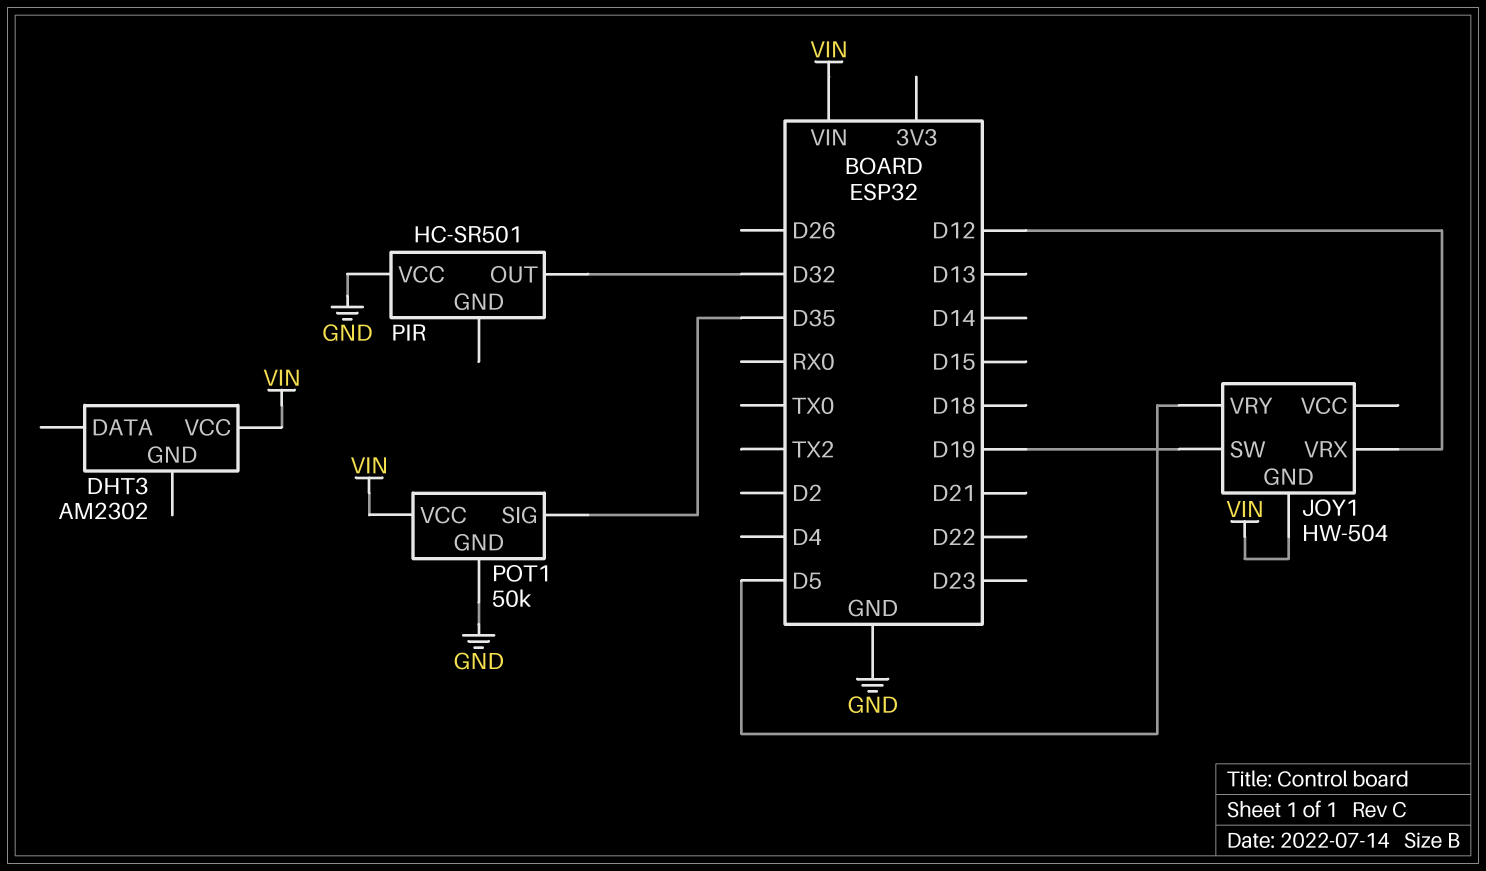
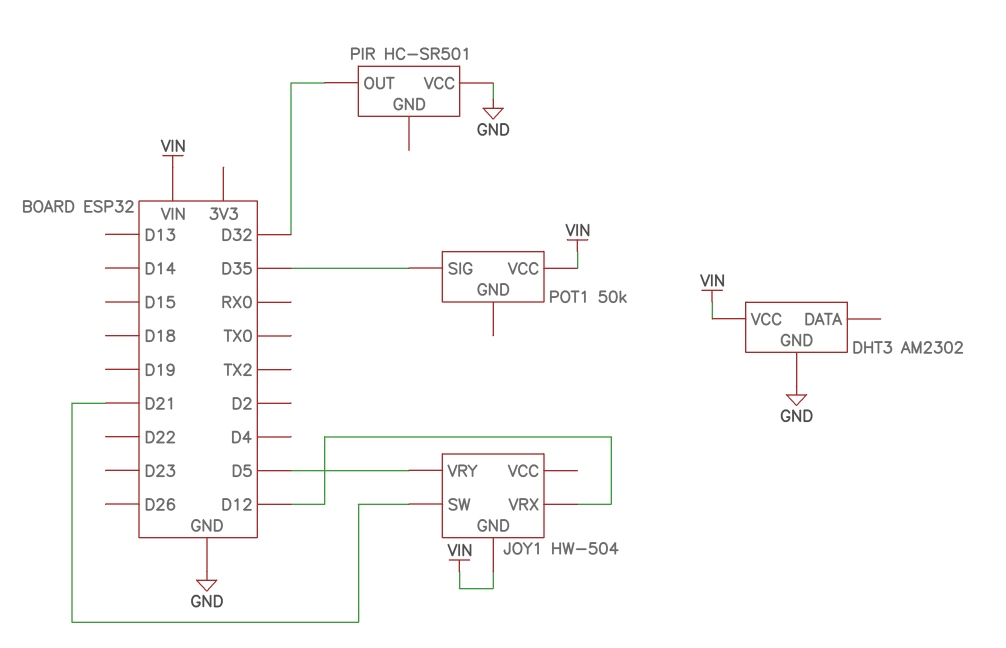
DHT3 pin GND: none -> GND
JOY1 pin SW: D19 -> D21
POT1 pin GND: GND -> none

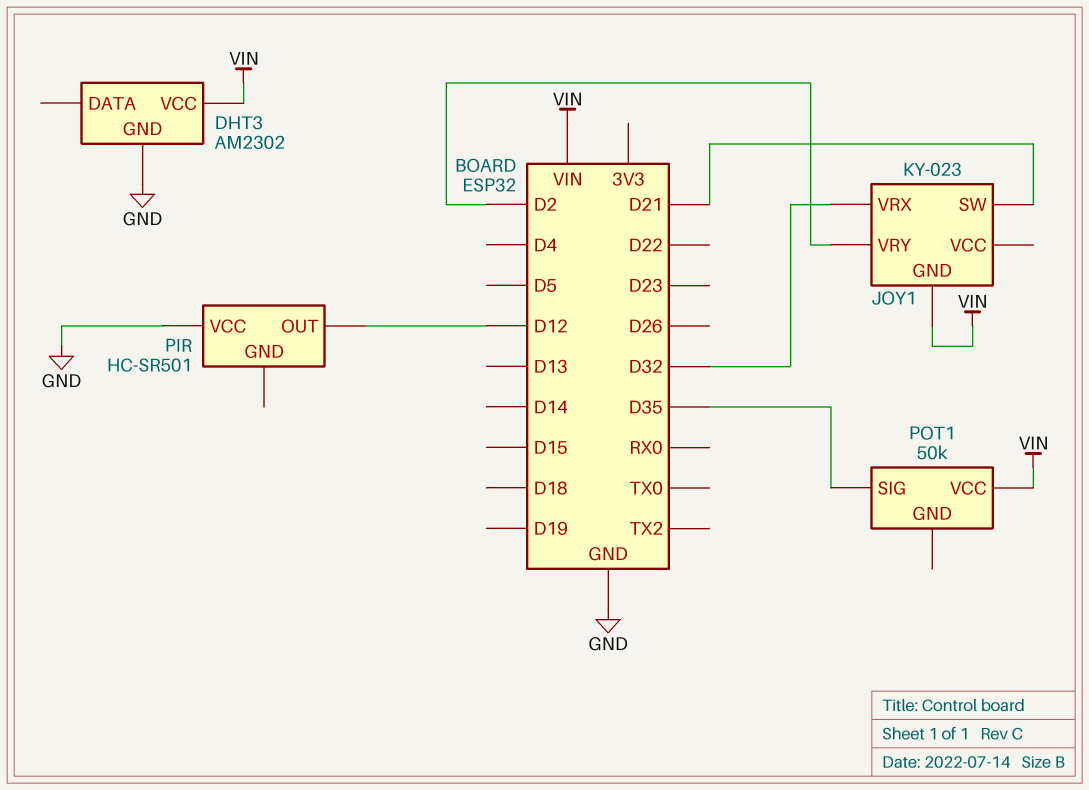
JOY1: HW-504 -> KY-023
JOY1 pin VRX: D12 -> D32
JOY1 pin VRY: D5 -> D2
PIR pin OUT: D32 -> D12

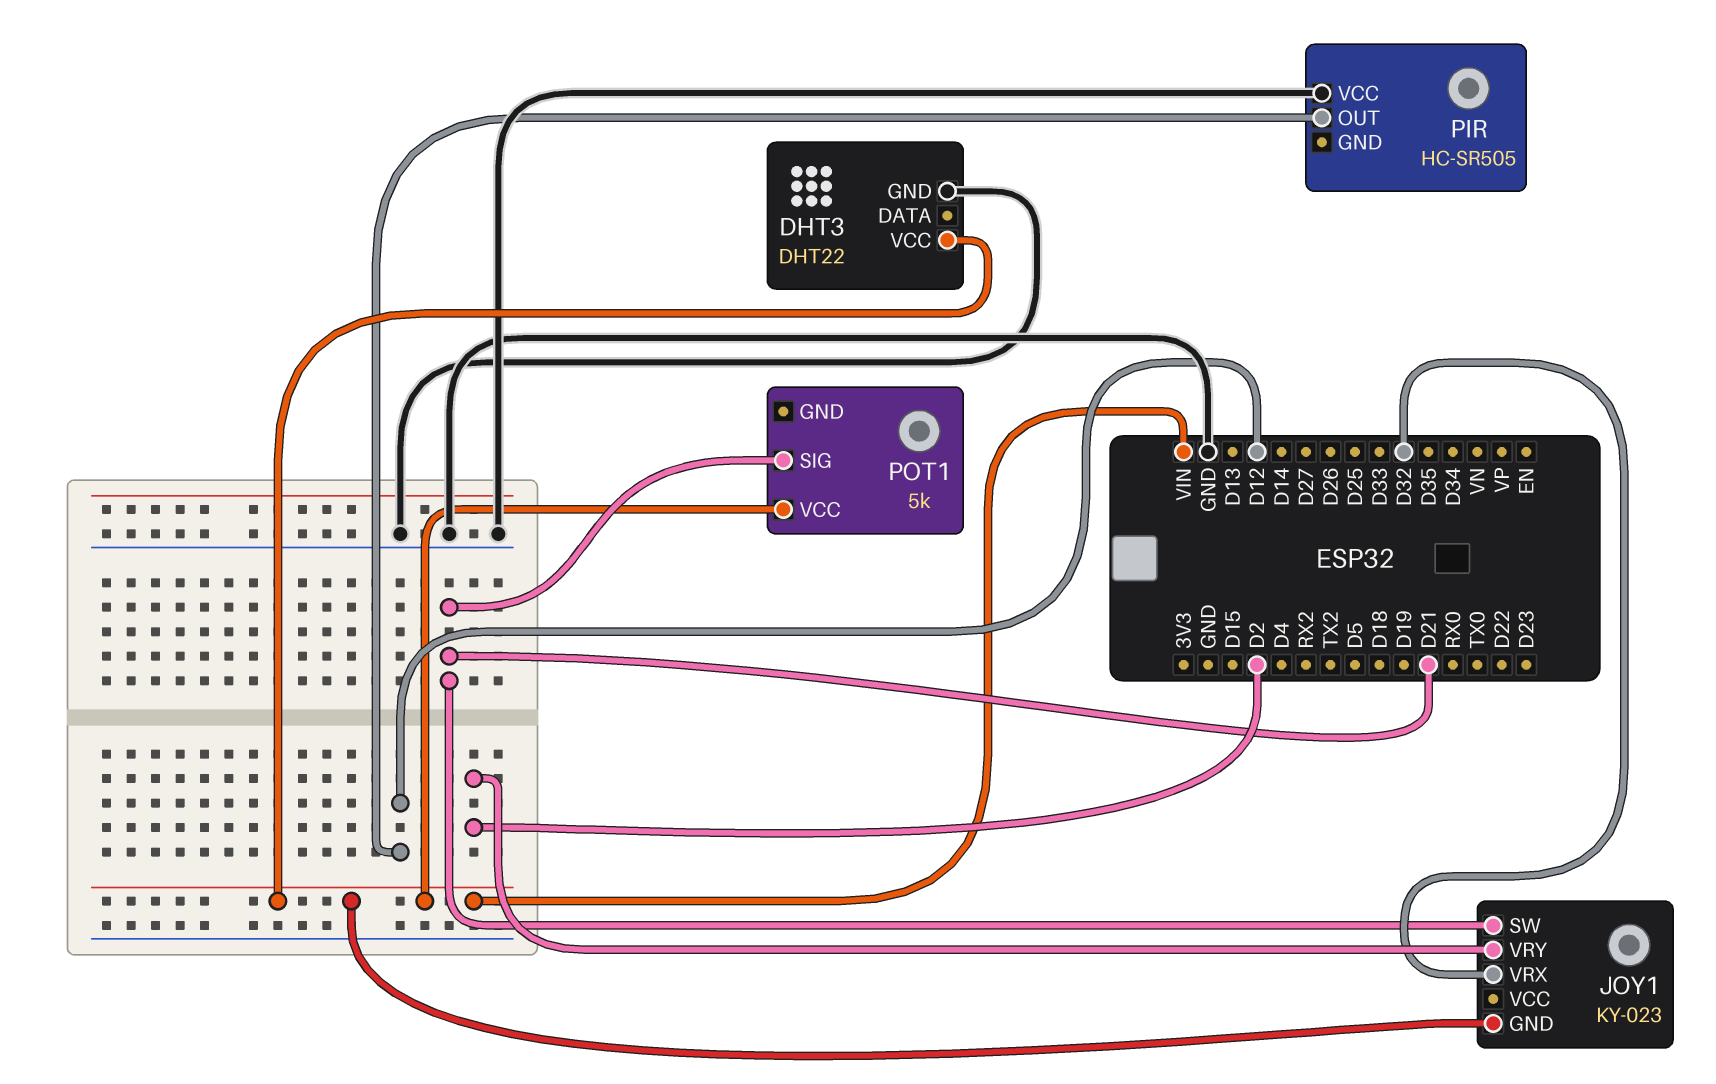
DHT3: AM2302 -> DHT22
PIR: HC-SR501 -> HC-SR505
POT1: 50k -> 5k
POT1 pin SIG: D35 -> D21

